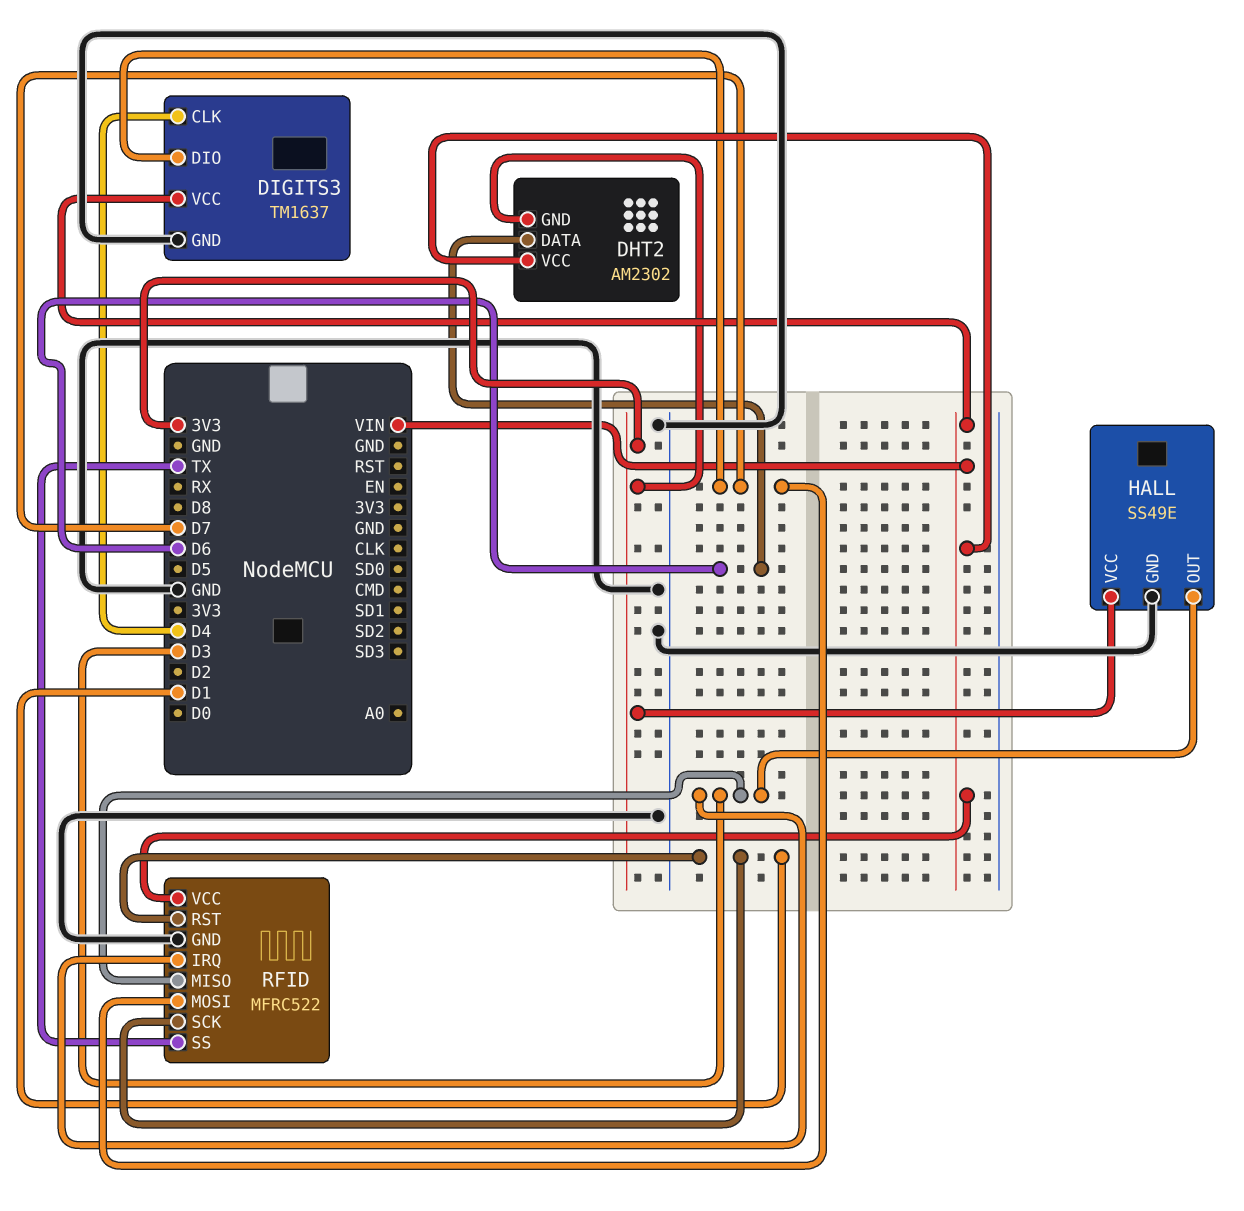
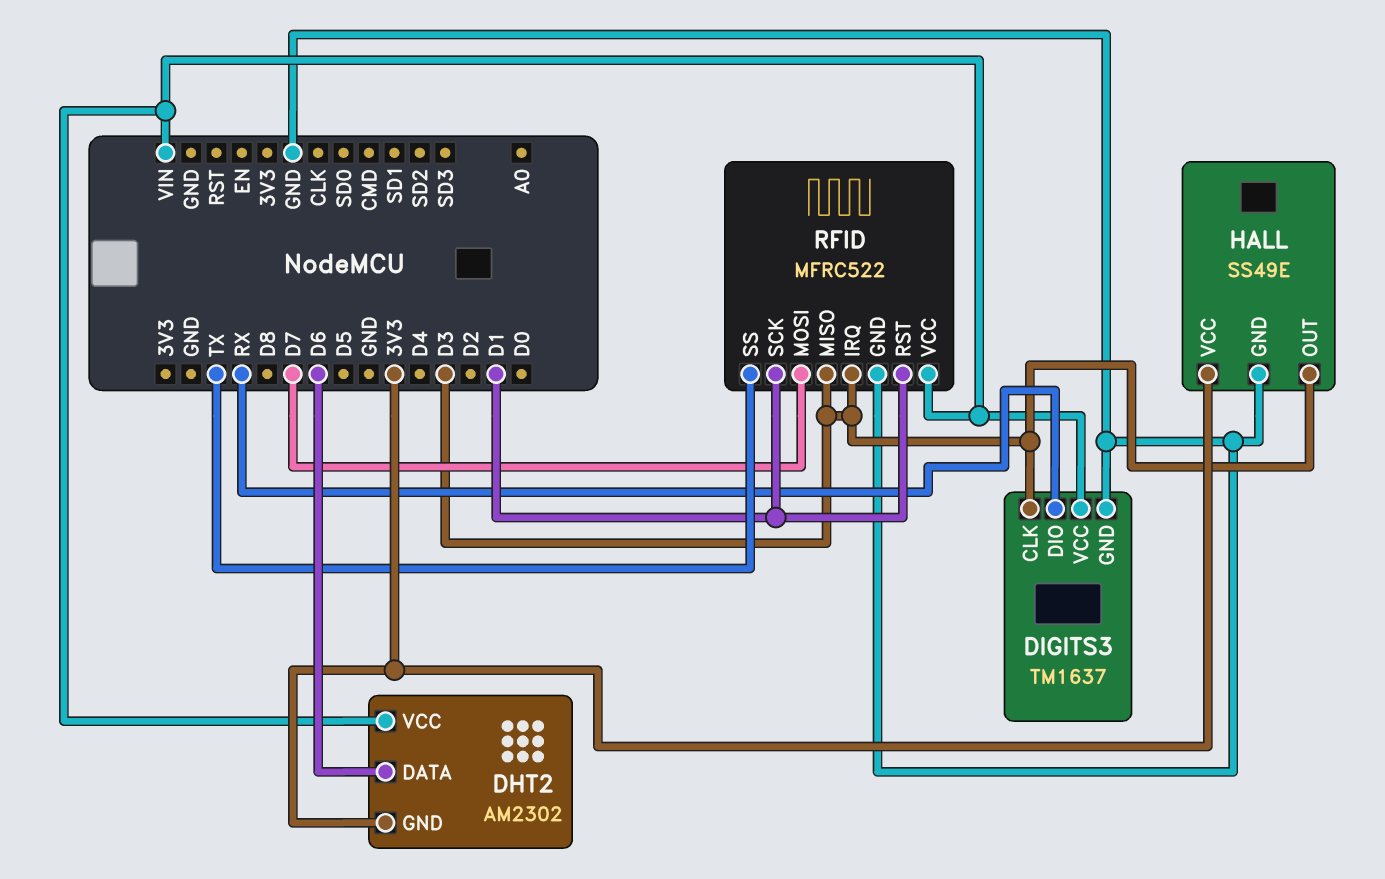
DIGITS3 pin CLK: D4 -> D3
DIGITS3 pin DIO: D7 -> RX

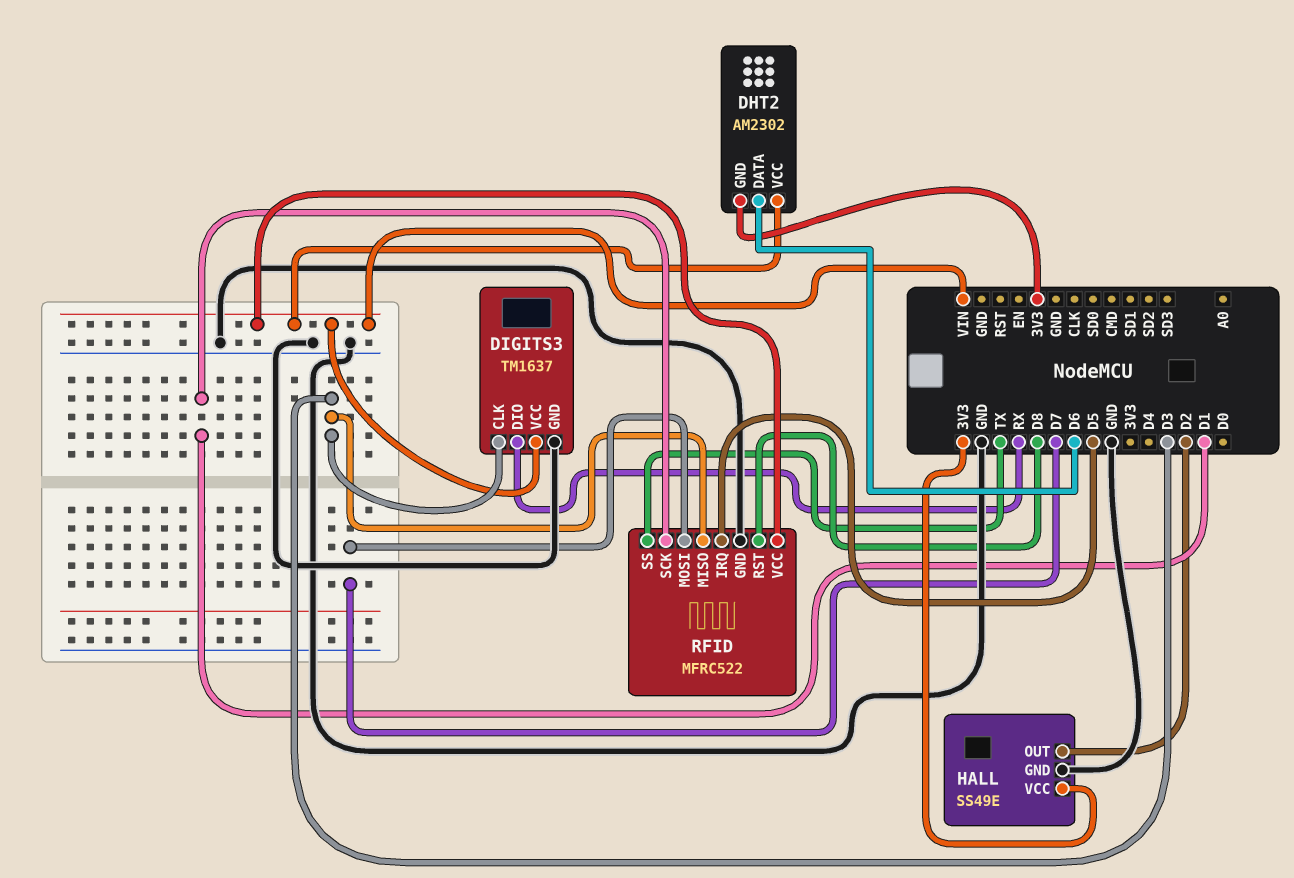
HALL pin OUT: D3 -> D2
RFID pin IRQ: D3 -> D5
RFID pin RST: D1 -> D8

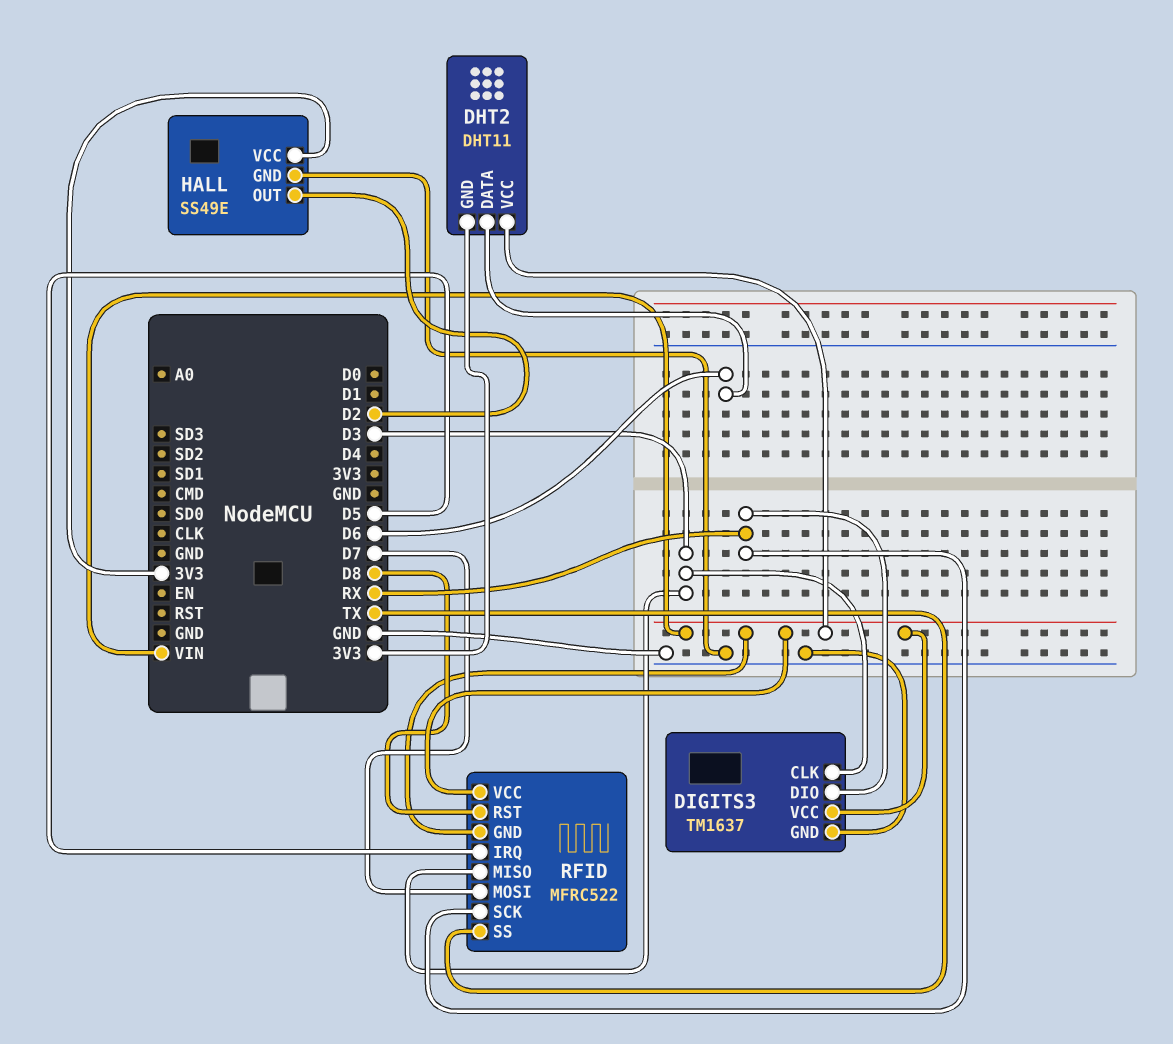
DHT2: AM2302 -> DHT11
RFID pin GND: GND -> VIN
RFID pin SCK: D1 -> RX

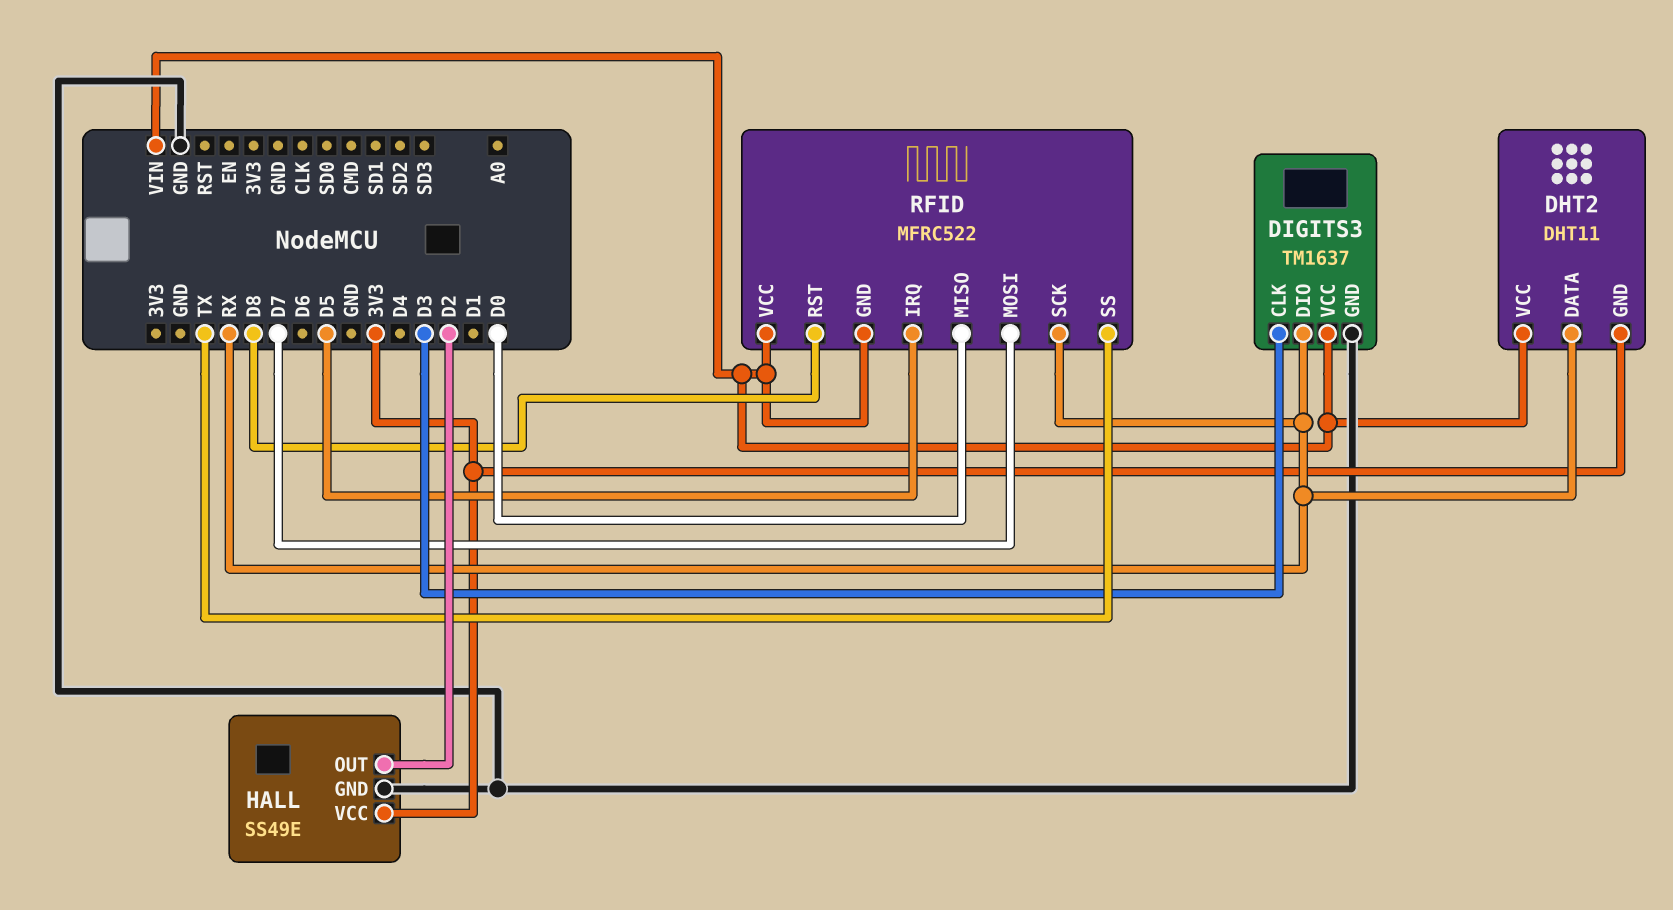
DHT2 pin DATA: D6 -> RX
RFID pin MISO: D3 -> D0

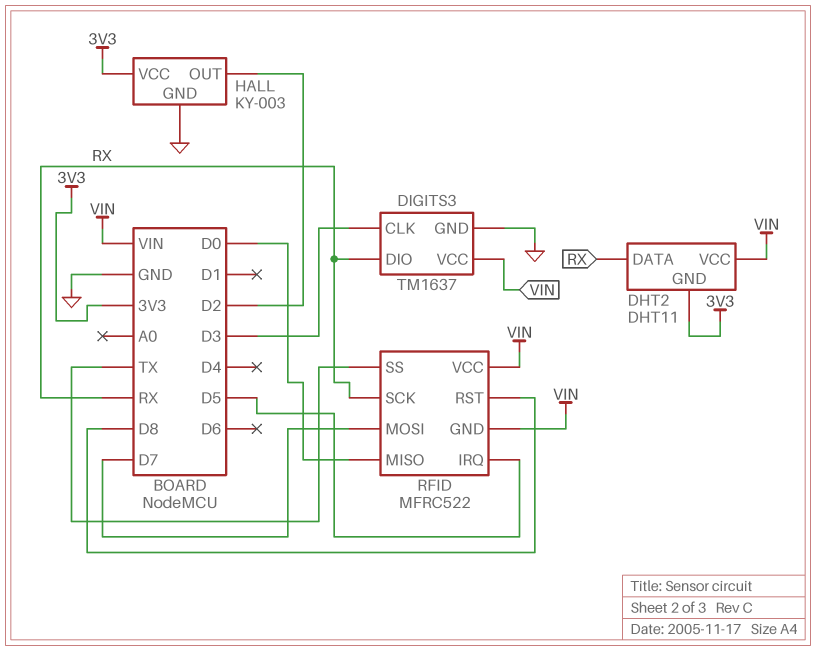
HALL: SS49E -> KY-003

